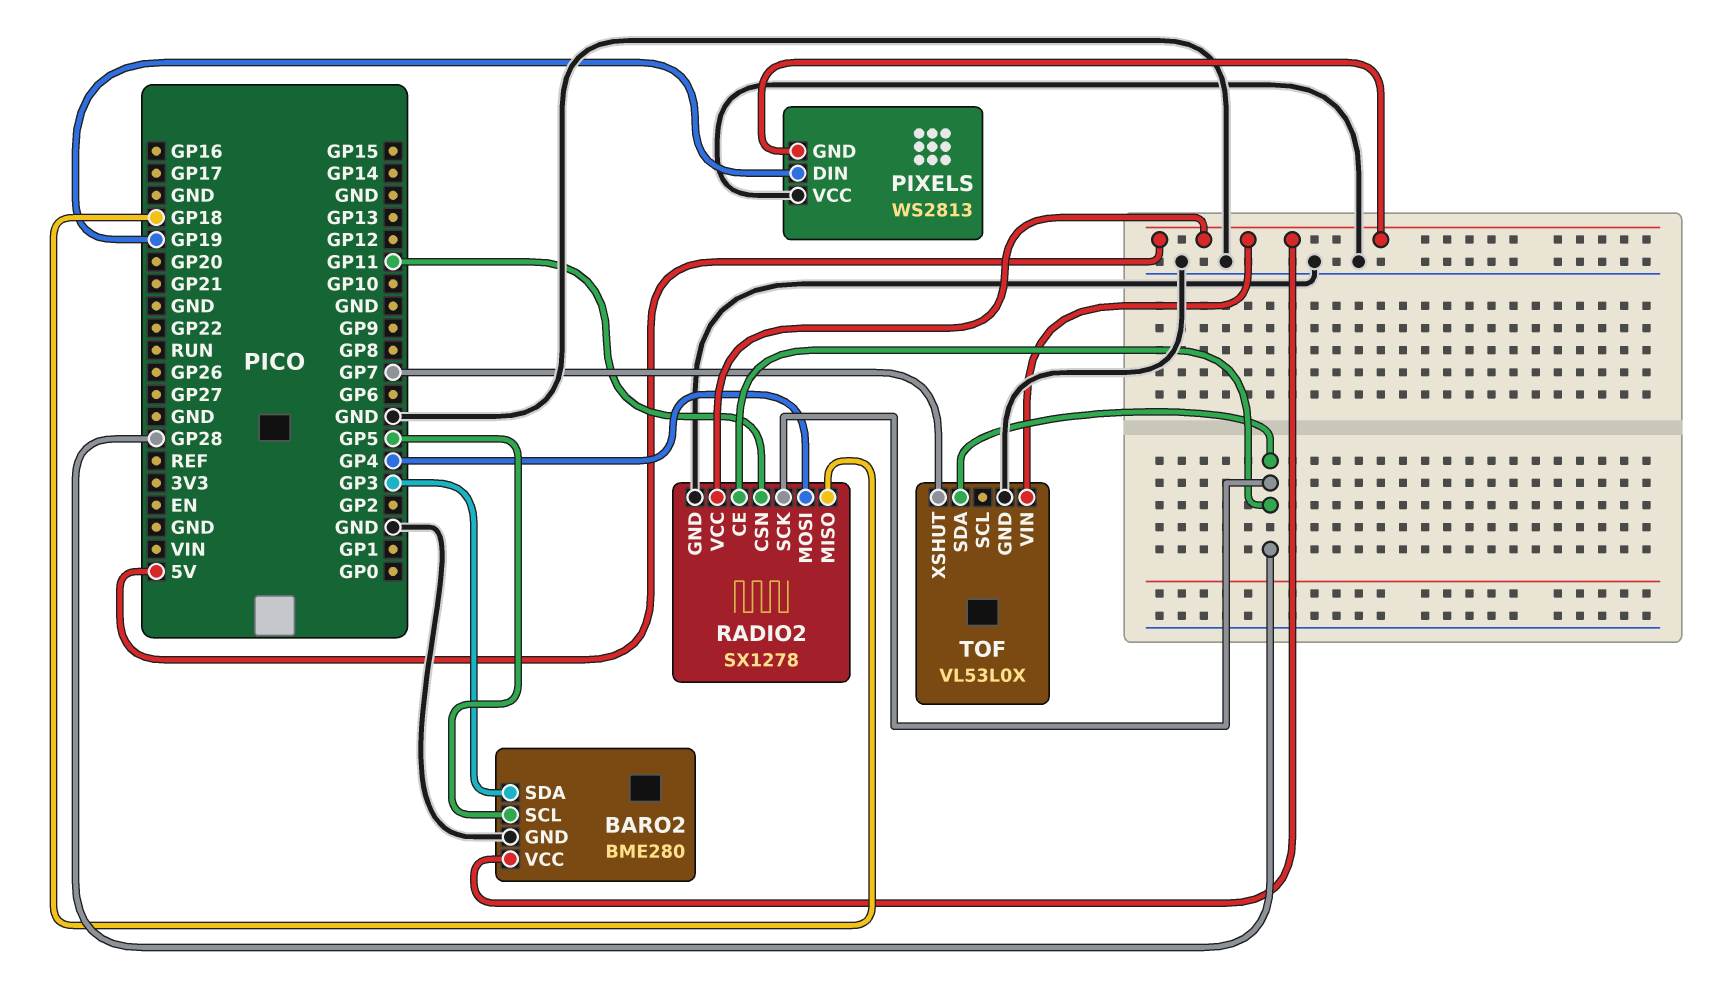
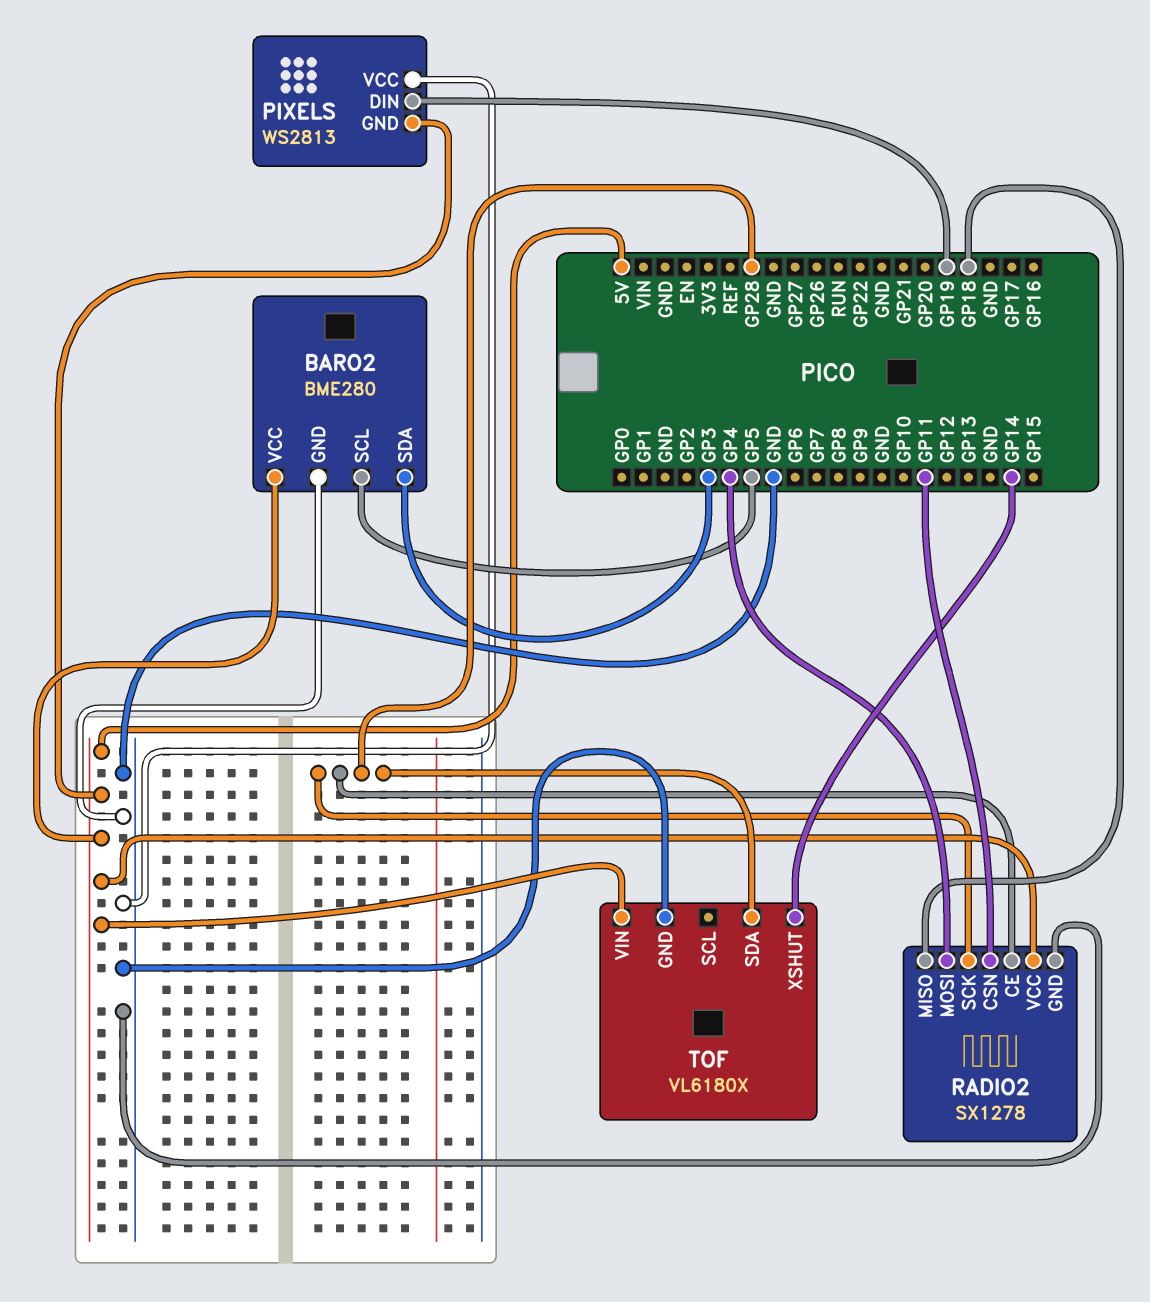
TOF: VL53L0X -> VL6180X
TOF pin XSHUT: GP7 -> GP14

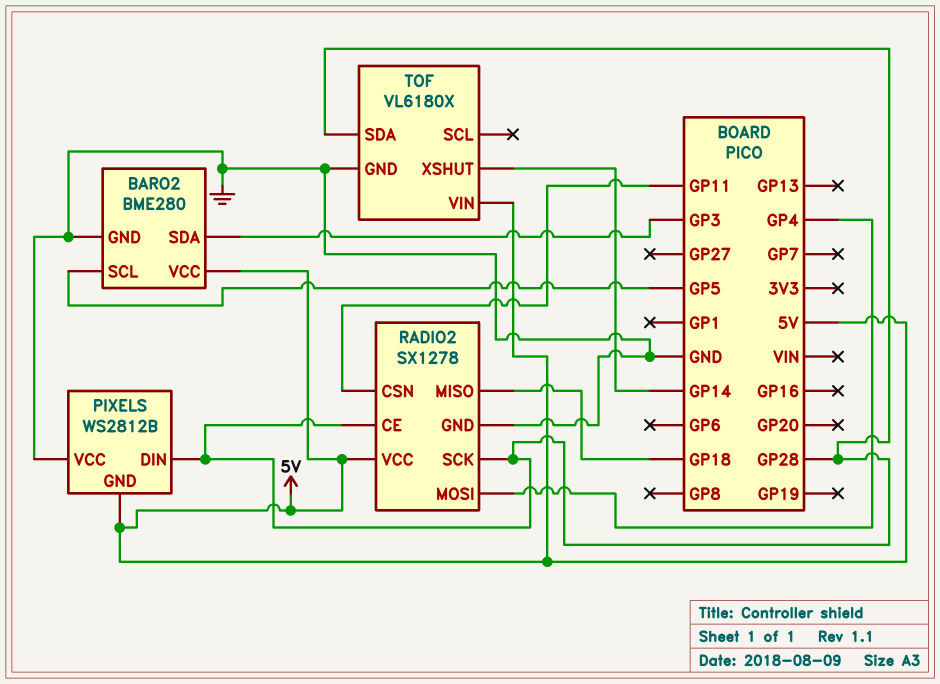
PIXELS: WS2813 -> WS2812B
PIXELS pin DIN: GP19 -> GP28

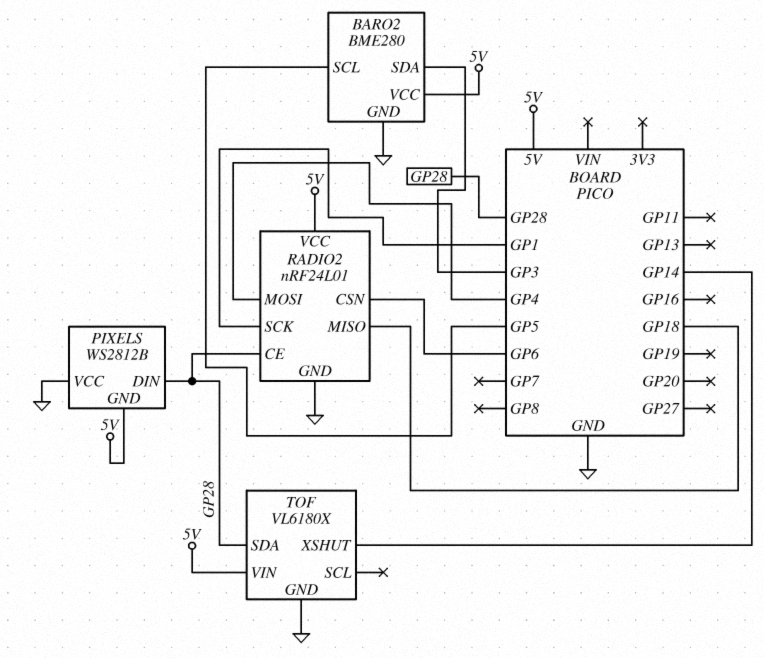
RADIO2: SX1278 -> nRF24L01
RADIO2 pin CSN: GP11 -> GP6
RADIO2 pin SCK: GP28 -> GP1

